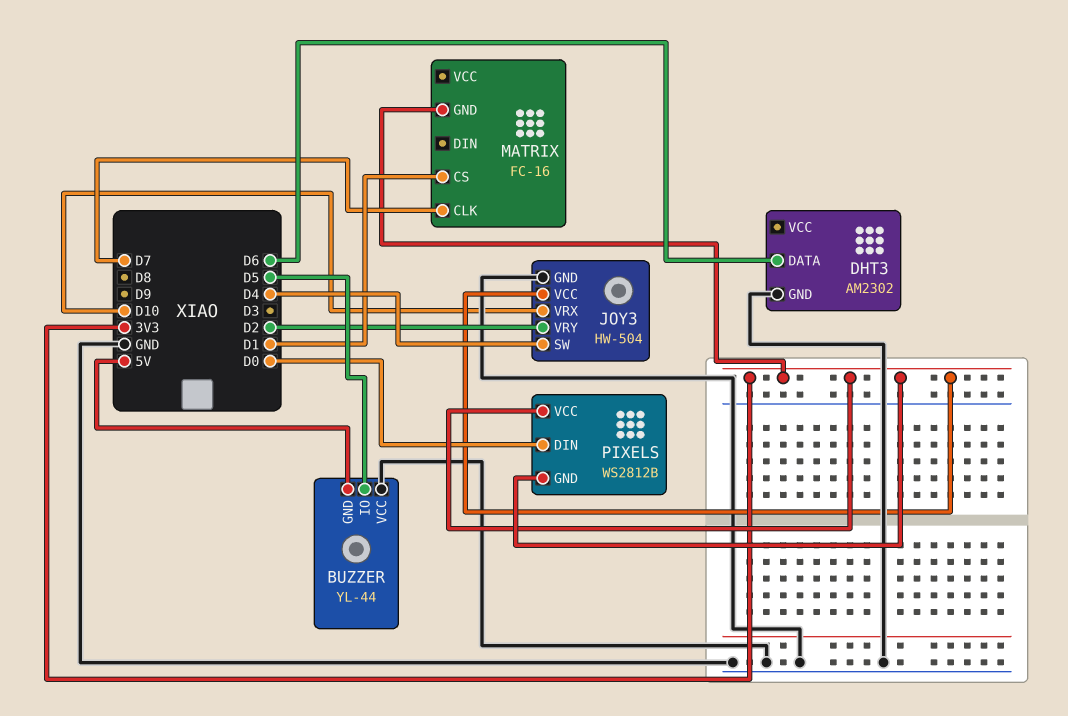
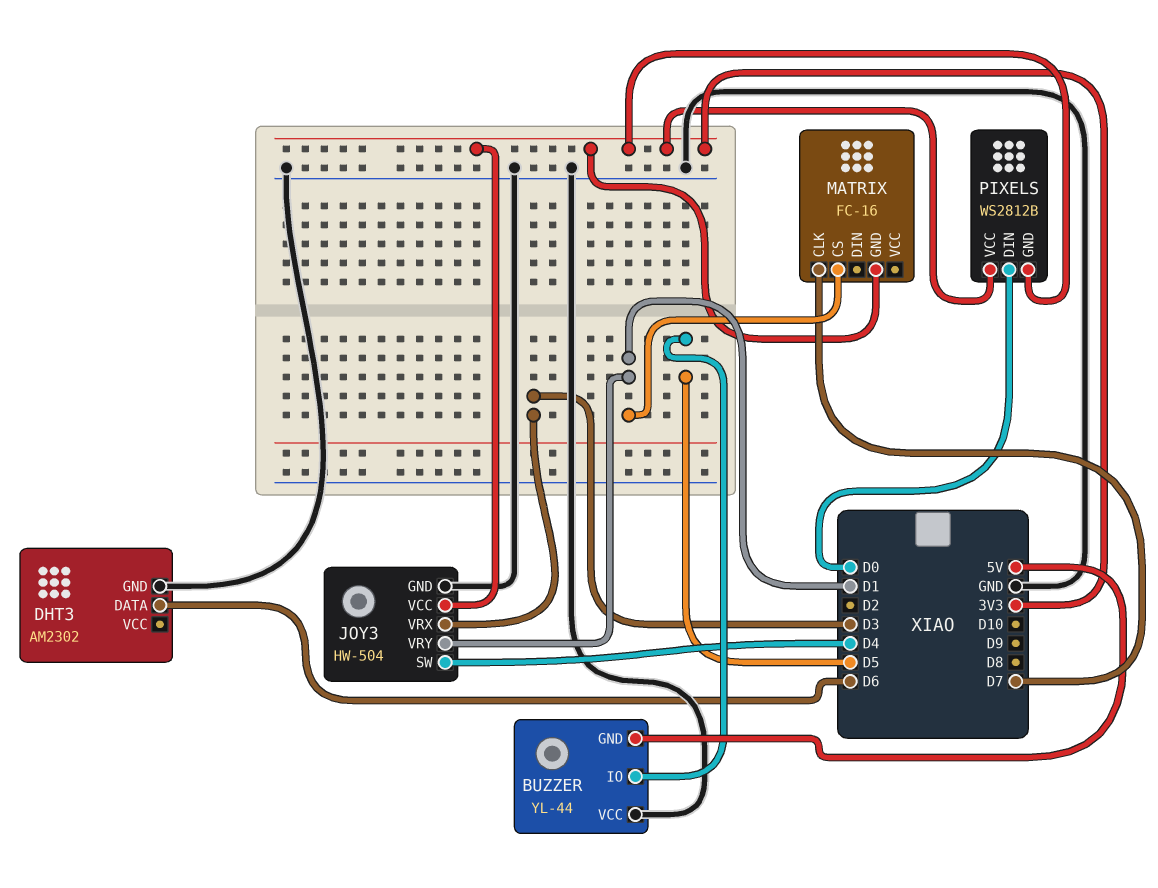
JOY3 pin VRX: D10 -> D3
JOY3 pin VRY: D2 -> D1

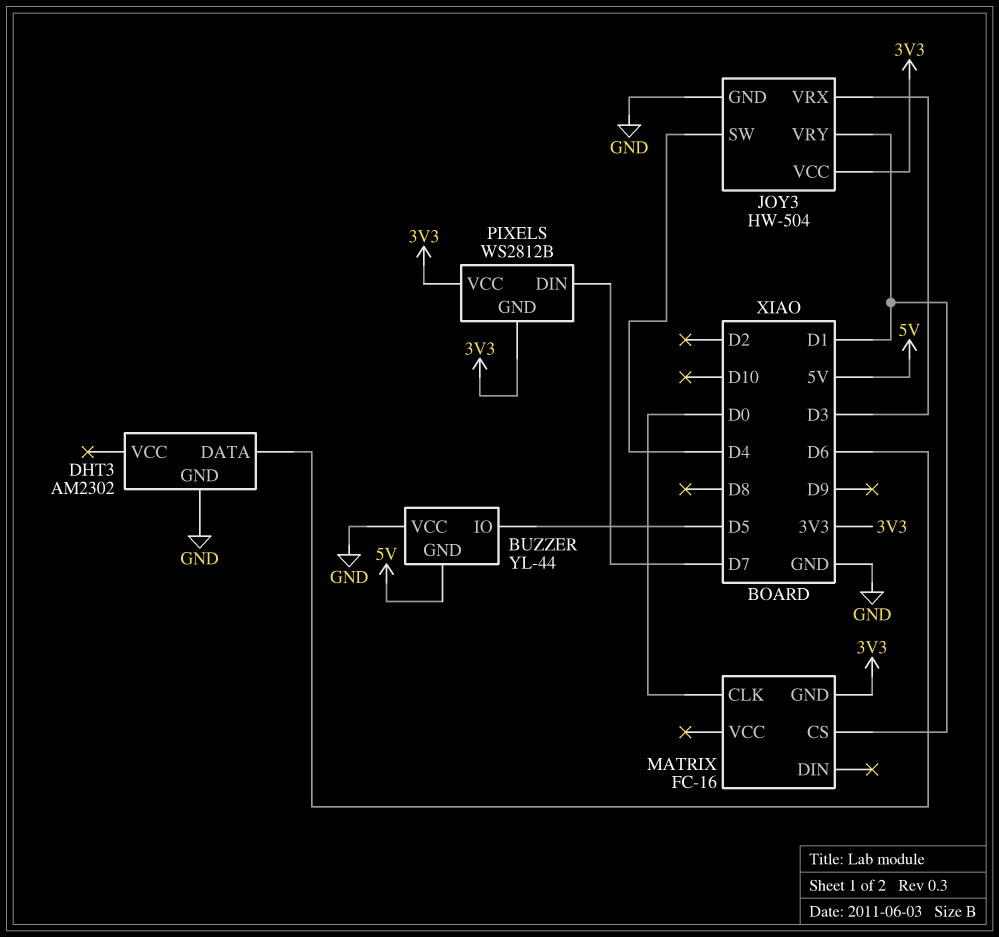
MATRIX pin CLK: D7 -> D0
PIXELS pin DIN: D0 -> D7

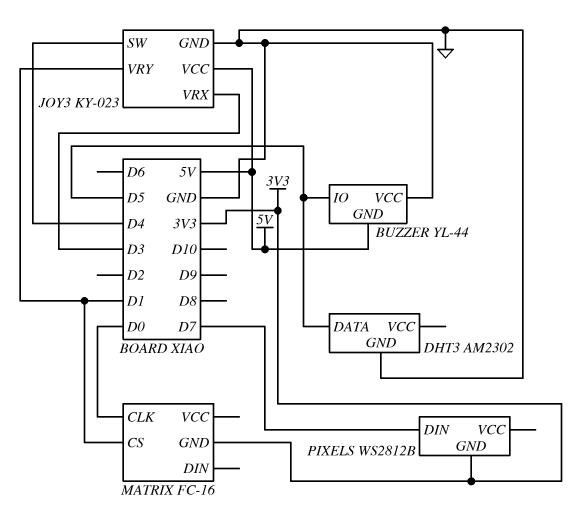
DHT3 pin DATA: D6 -> D5
JOY3: HW-504 -> KY-023
JOY3 pin VCC: 3V3 -> 5V
PIXELS pin VCC: 3V3 -> none

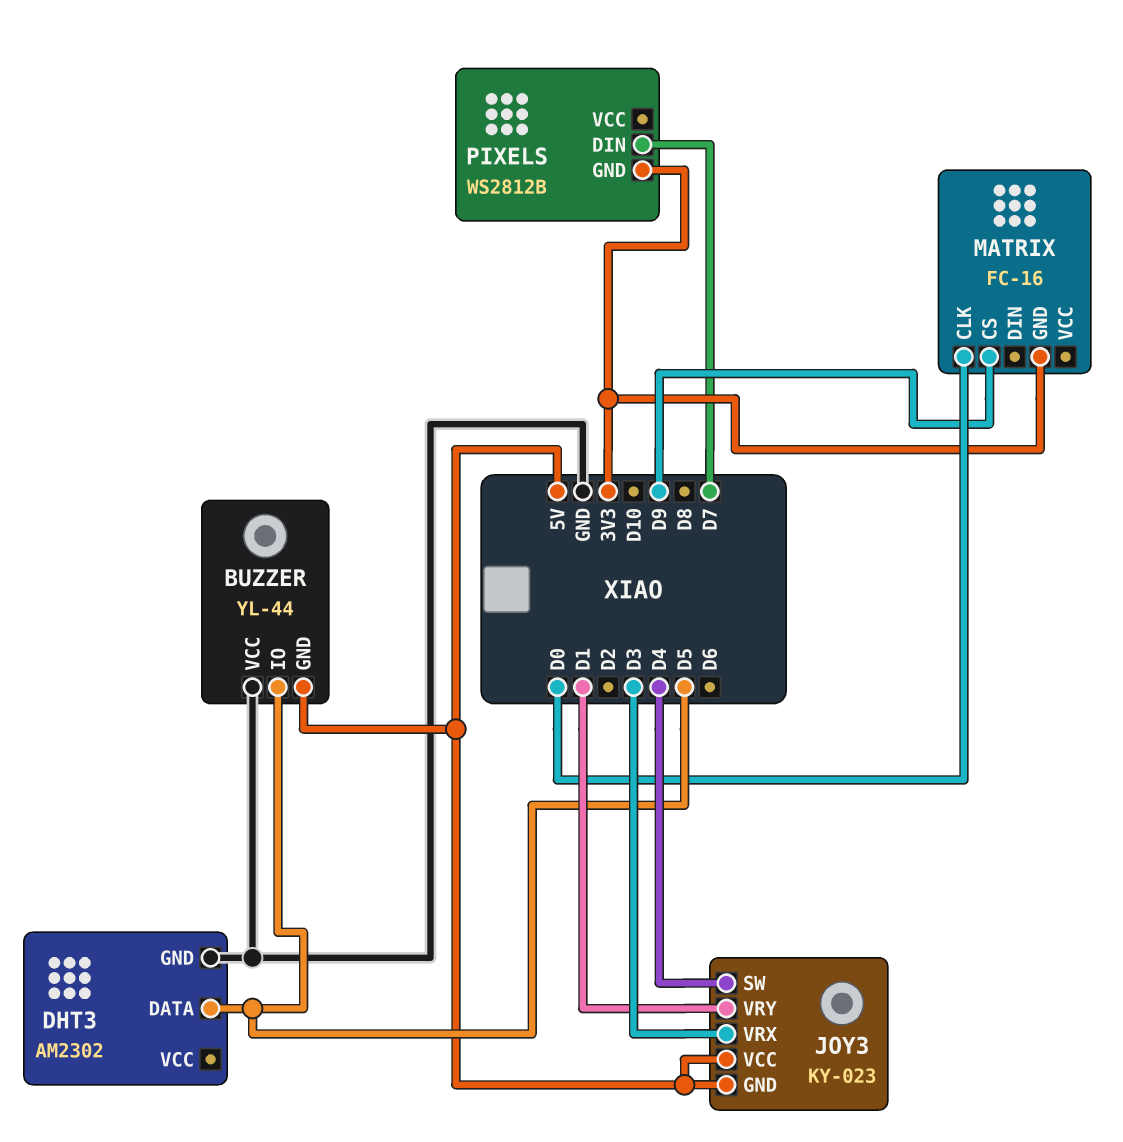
JOY3 pin GND: GND -> 5V
MATRIX pin CS: D1 -> D9

